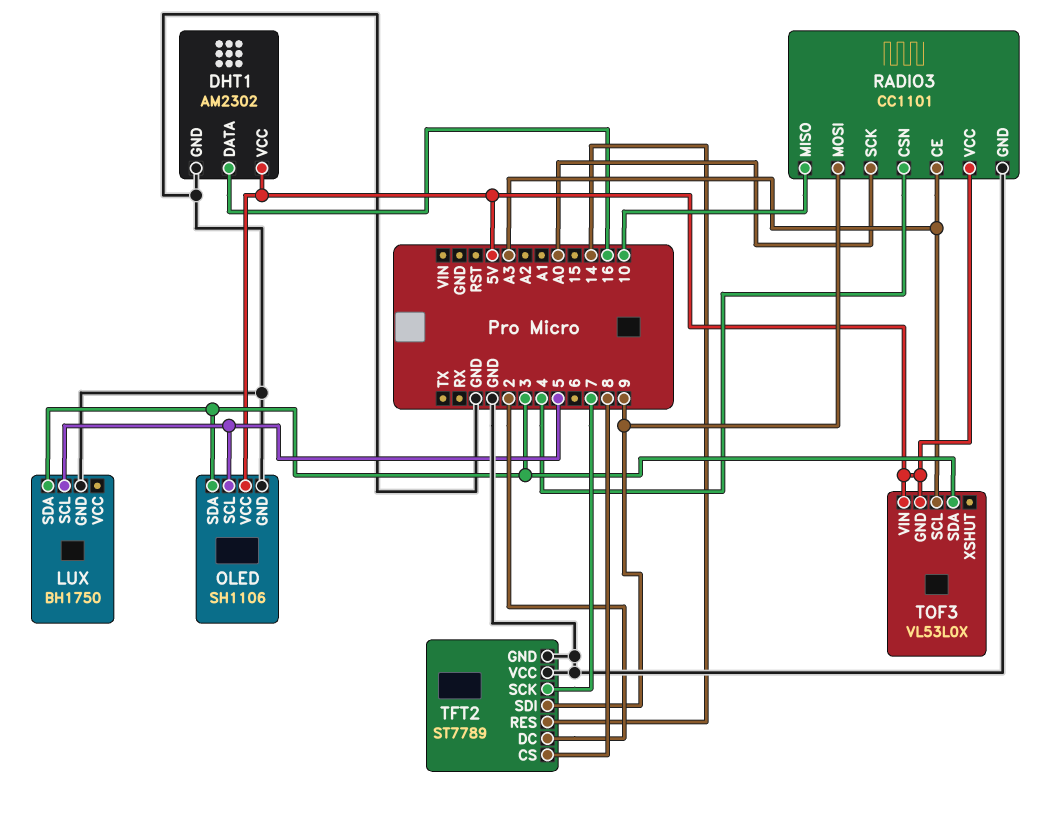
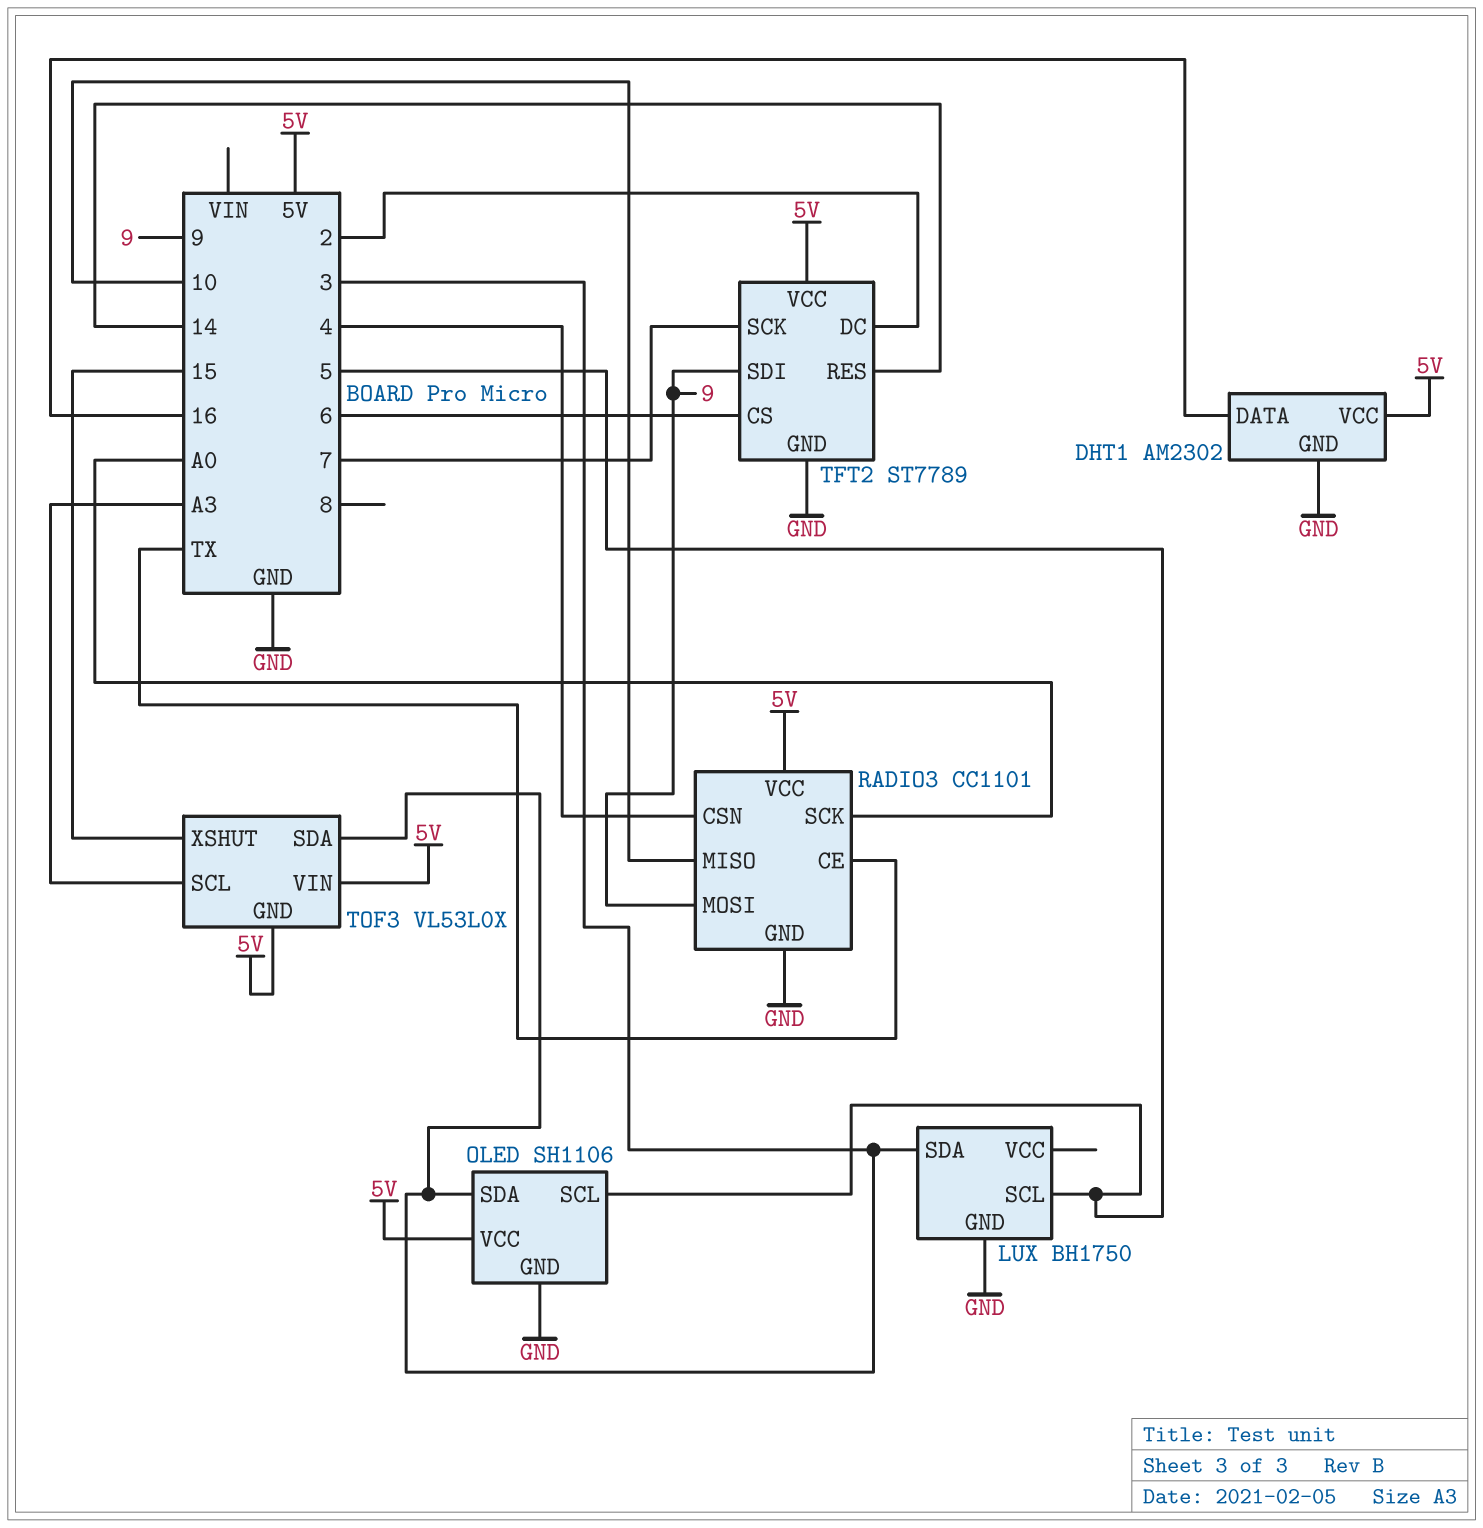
RADIO3 pin CE: A3 -> TX
TFT2 pin CS: 8 -> 6
TFT2 pin VCC: GND -> 5V
TOF3 pin XSHUT: none -> 15

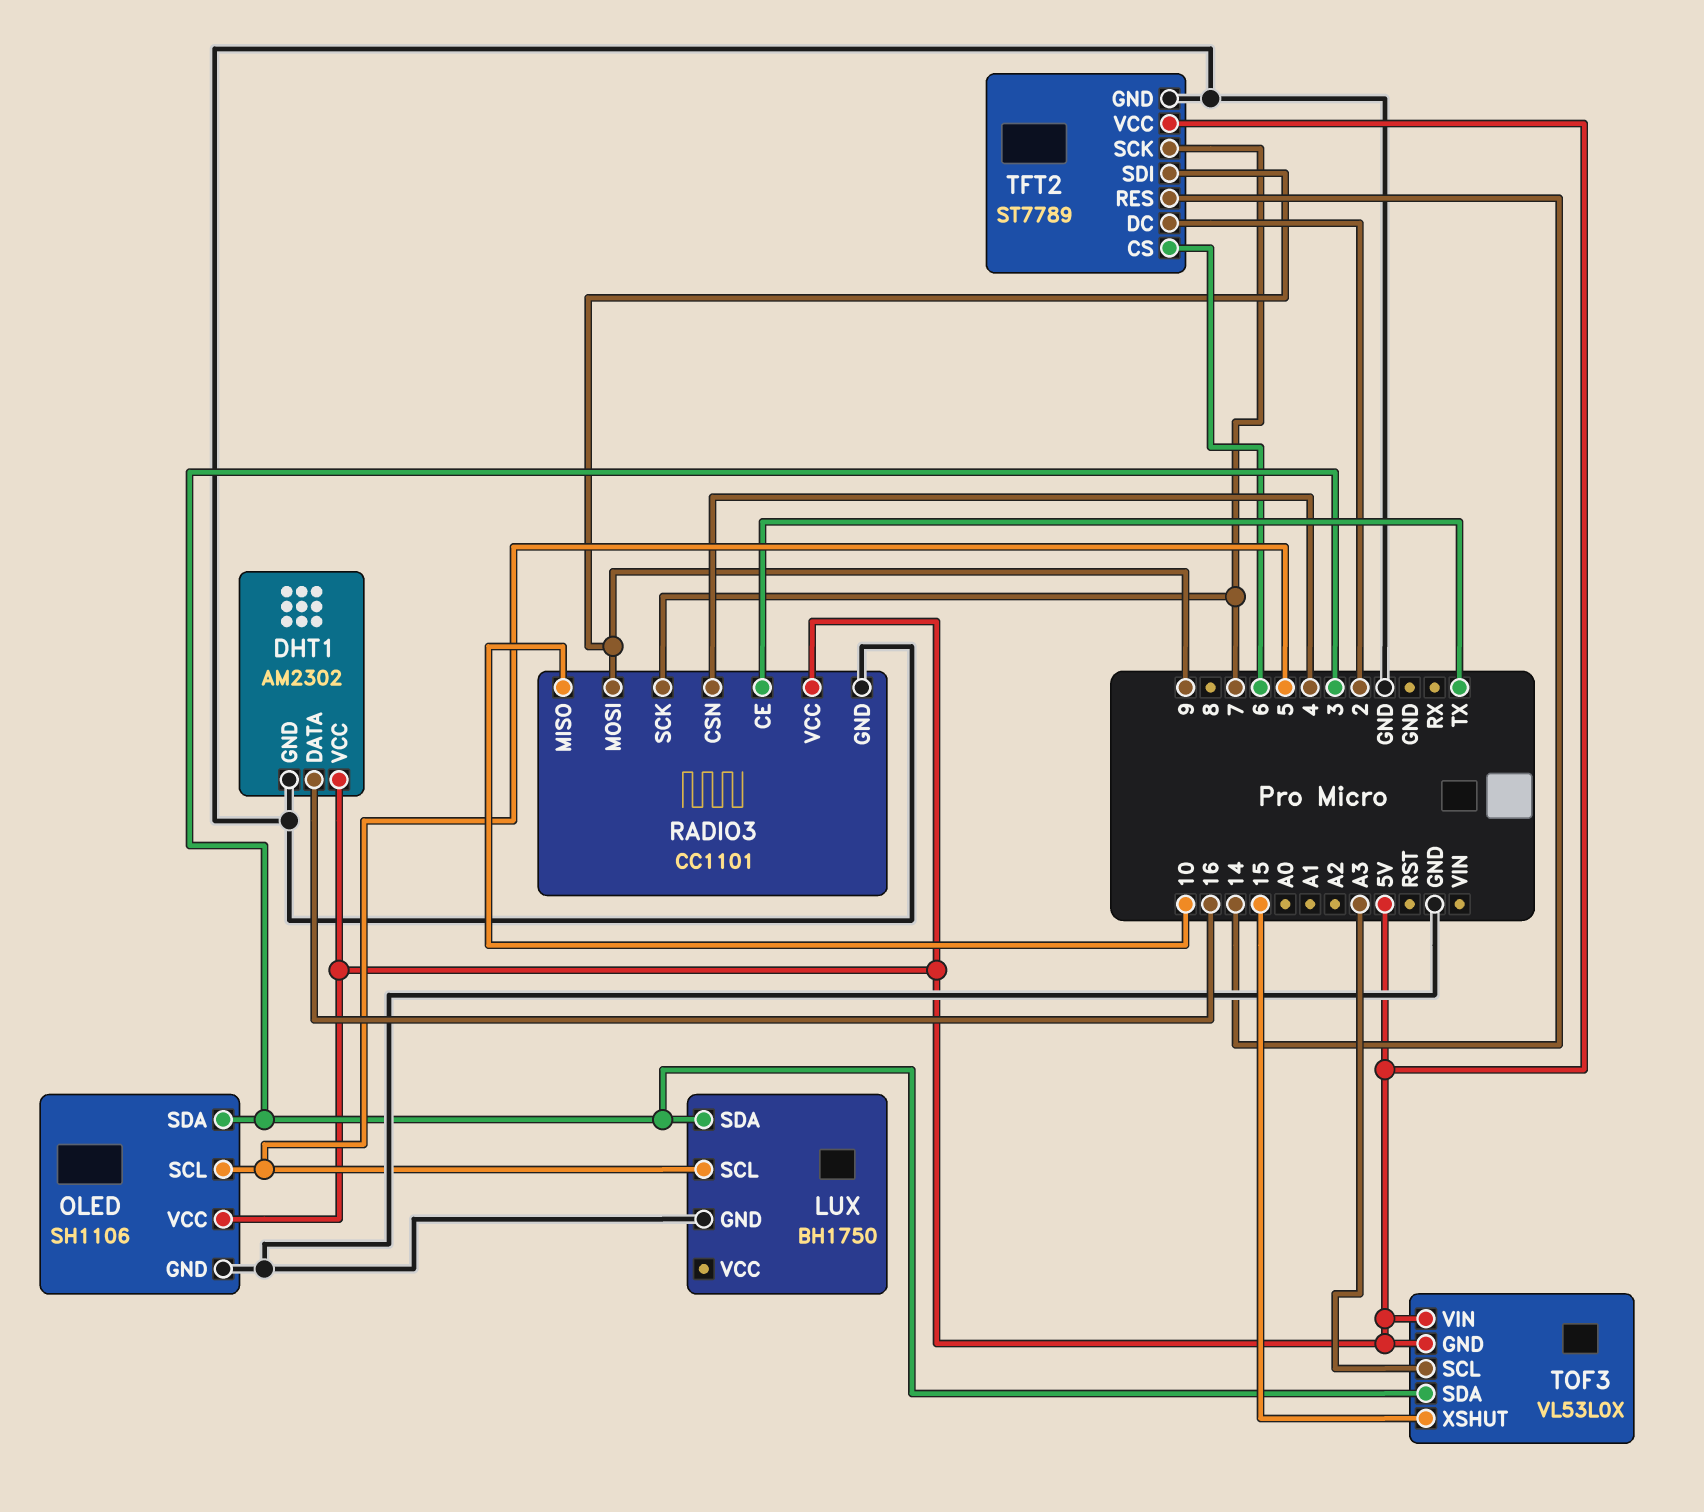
RADIO3 pin SCK: A0 -> 7

